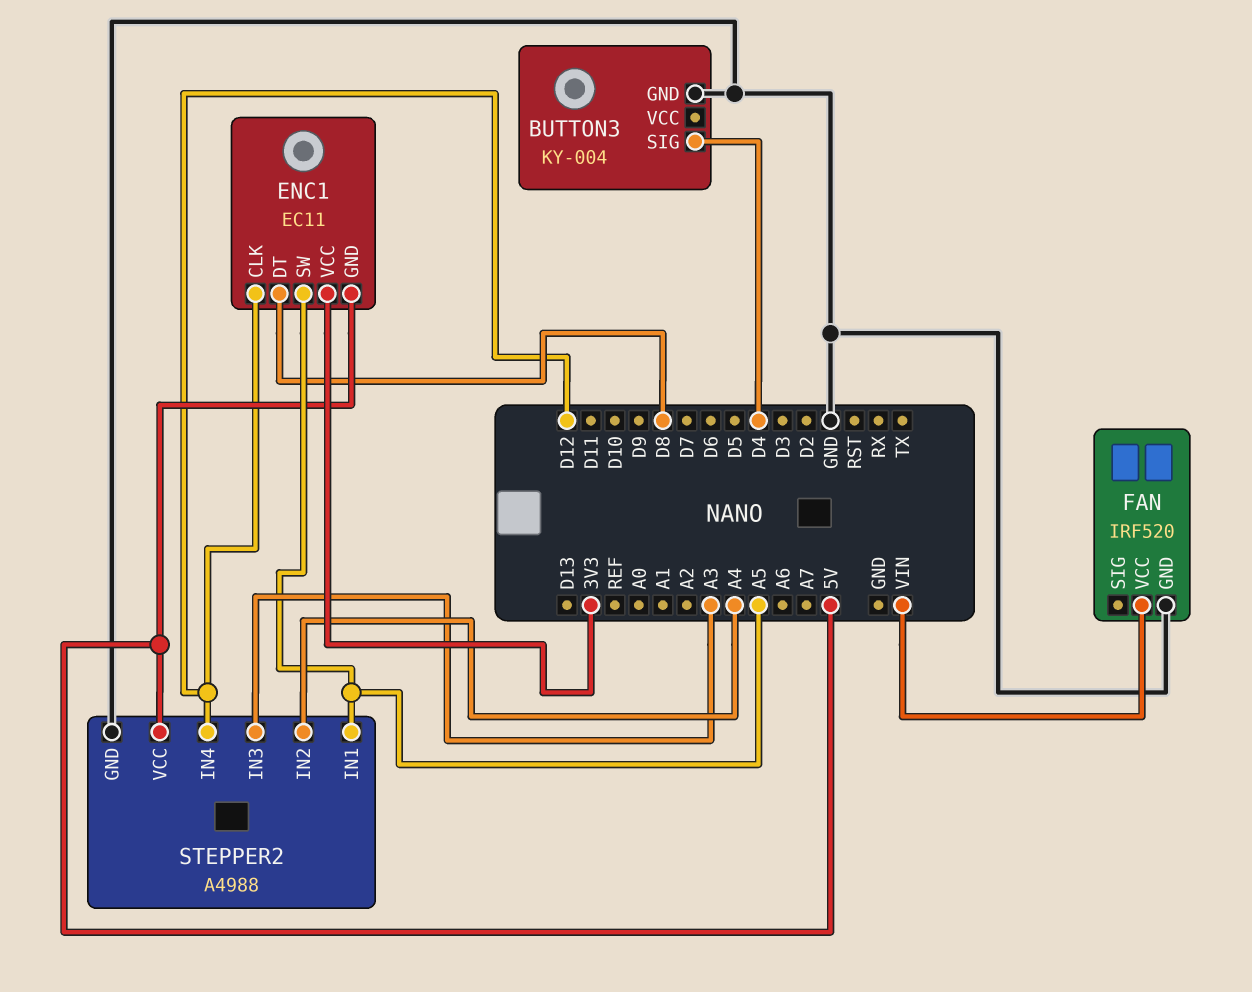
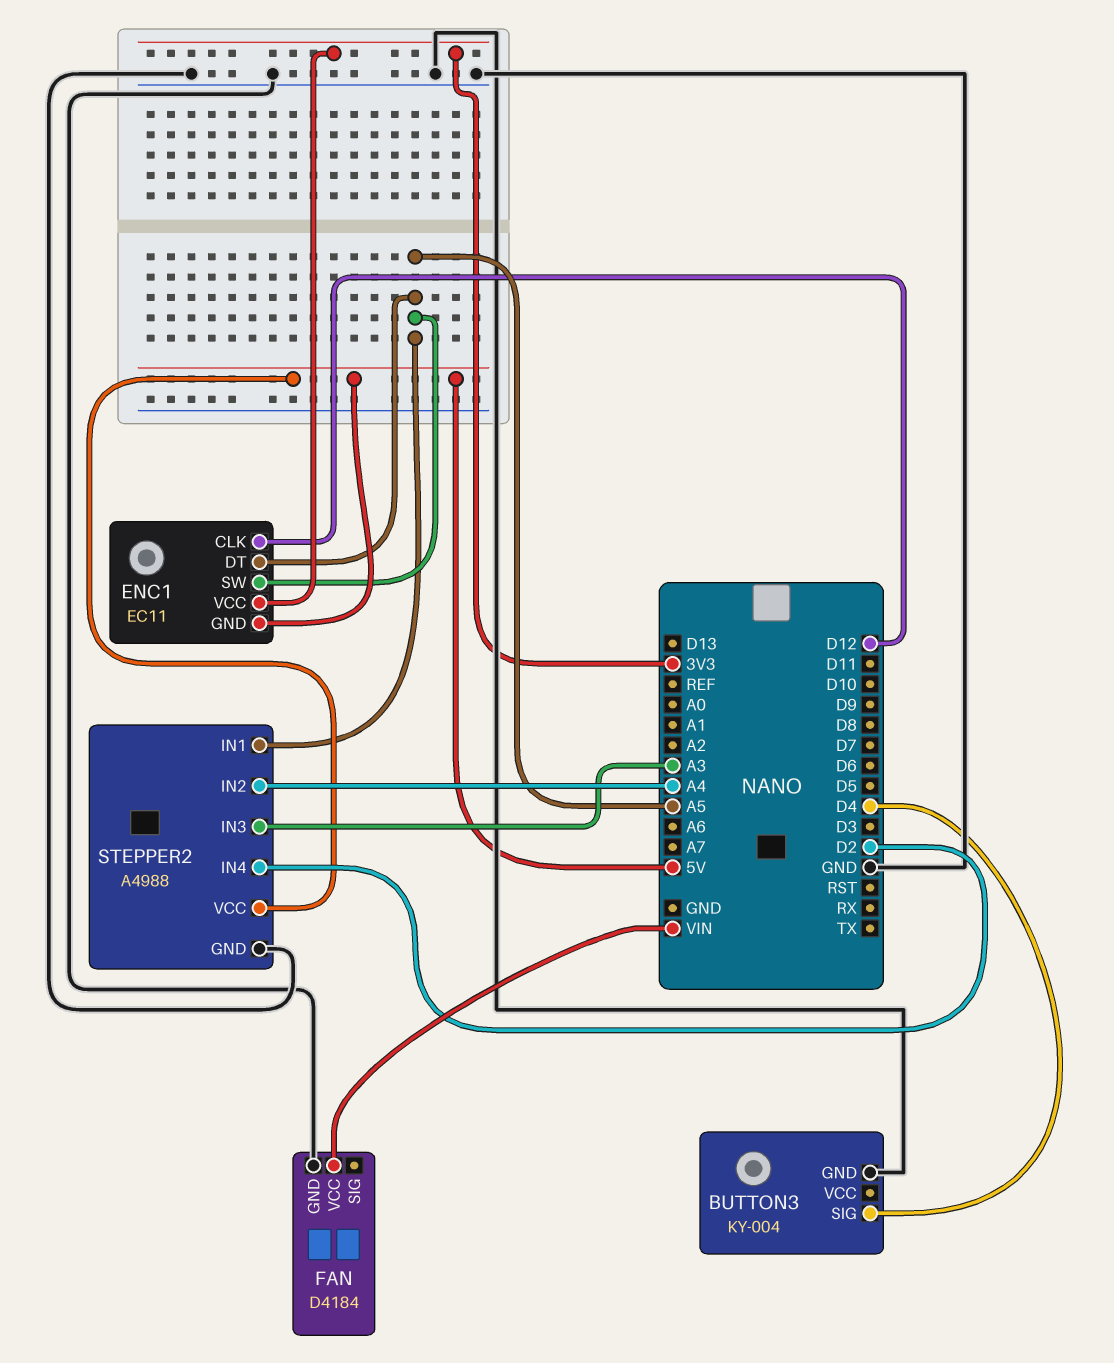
ENC1 pin DT: D8 -> A5
FAN: IRF520 -> D4184
STEPPER2 pin IN4: D12 -> D2

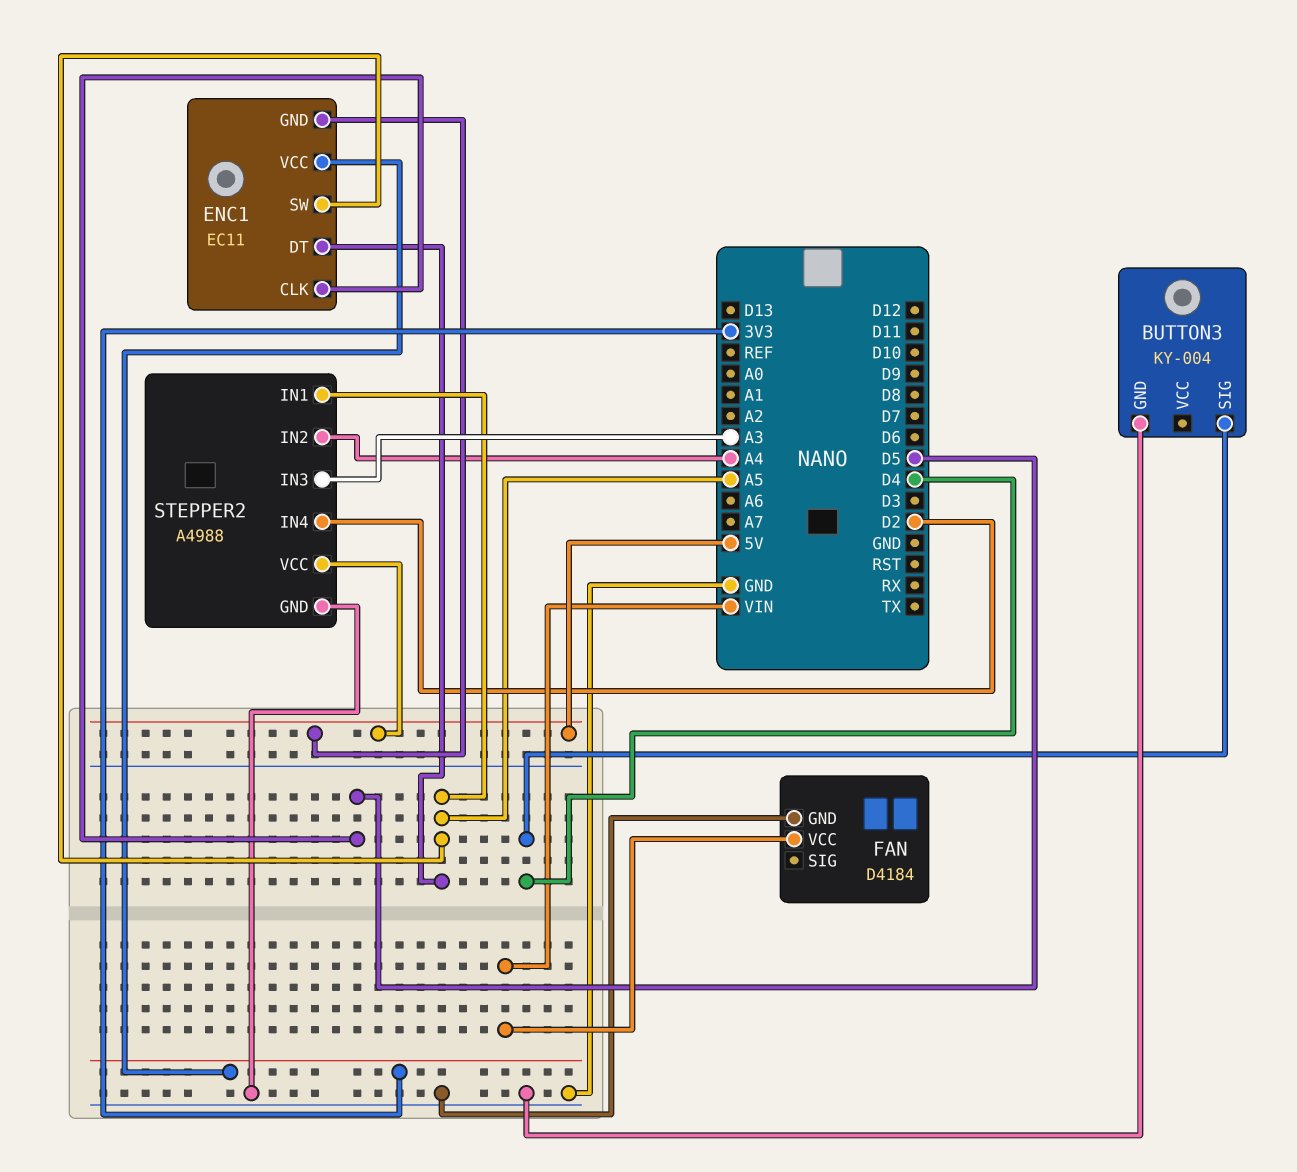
ENC1 pin CLK: D12 -> D5

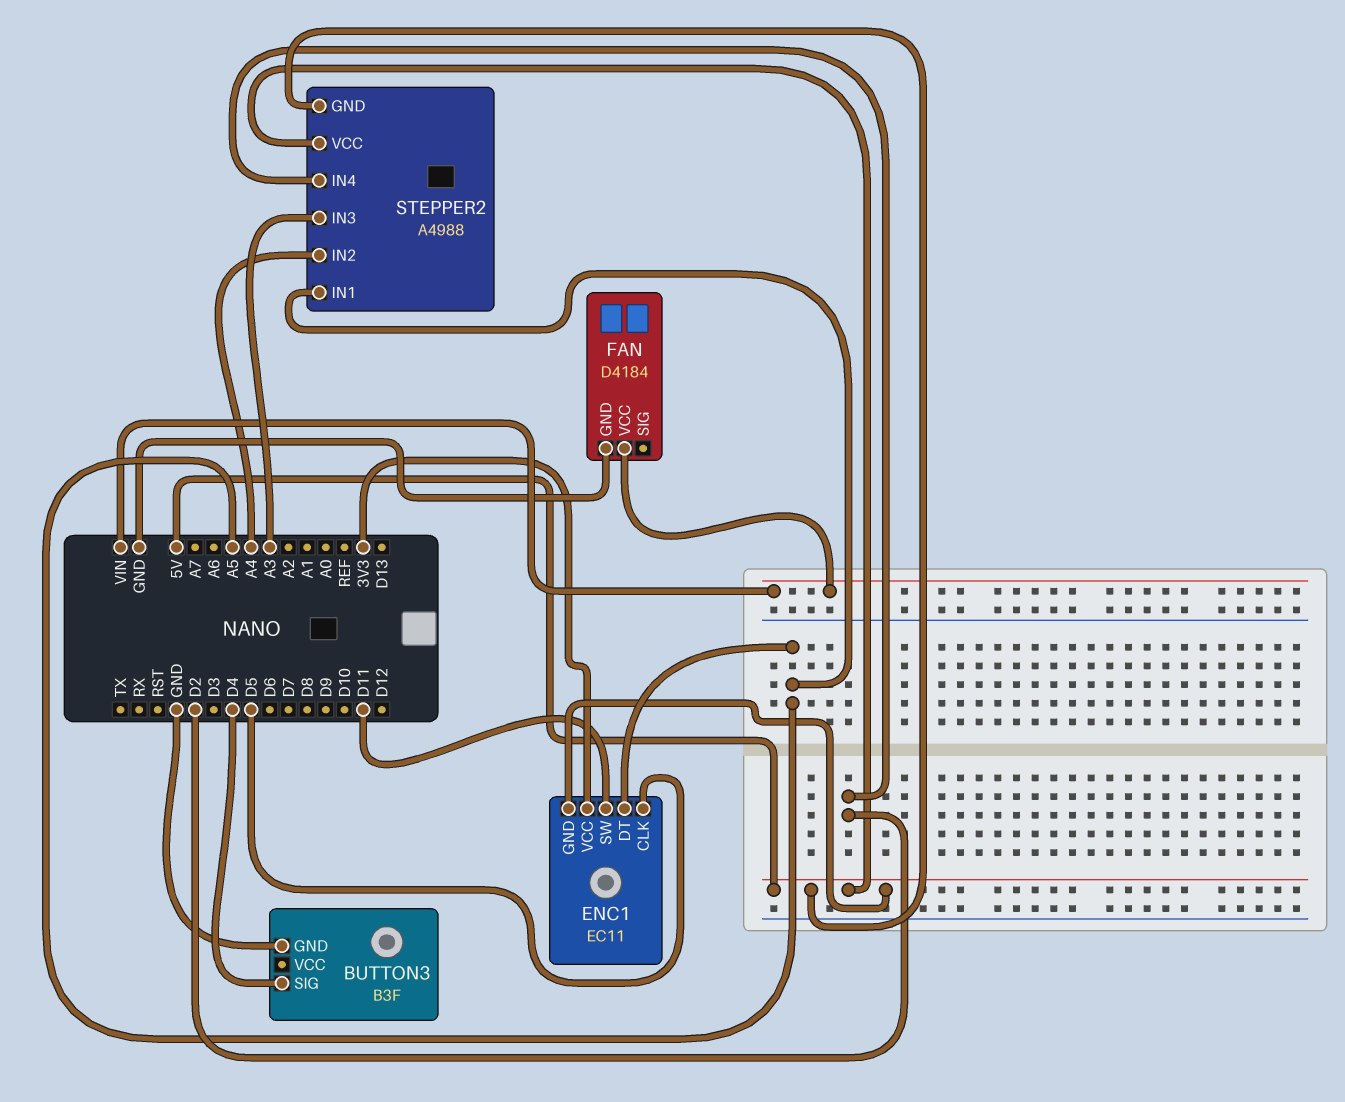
BUTTON3: KY-004 -> B3F
ENC1 pin SW: A5 -> D11
STEPPER2 pin GND: GND -> 5V

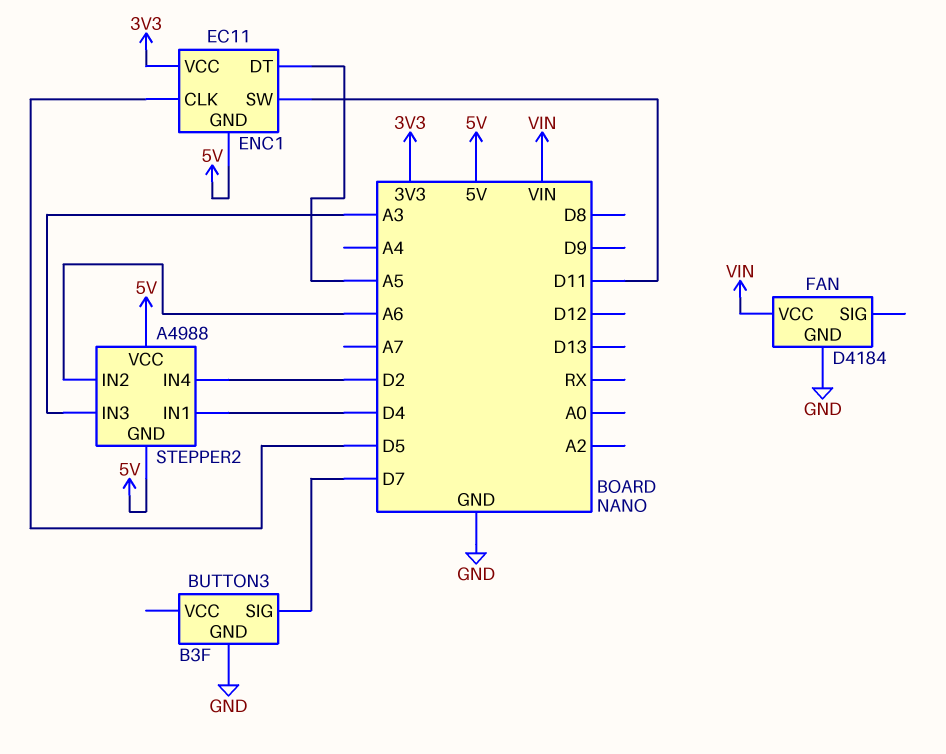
BUTTON3 pin SIG: D4 -> D7
STEPPER2 pin IN1: A5 -> D4
STEPPER2 pin IN2: A4 -> A6

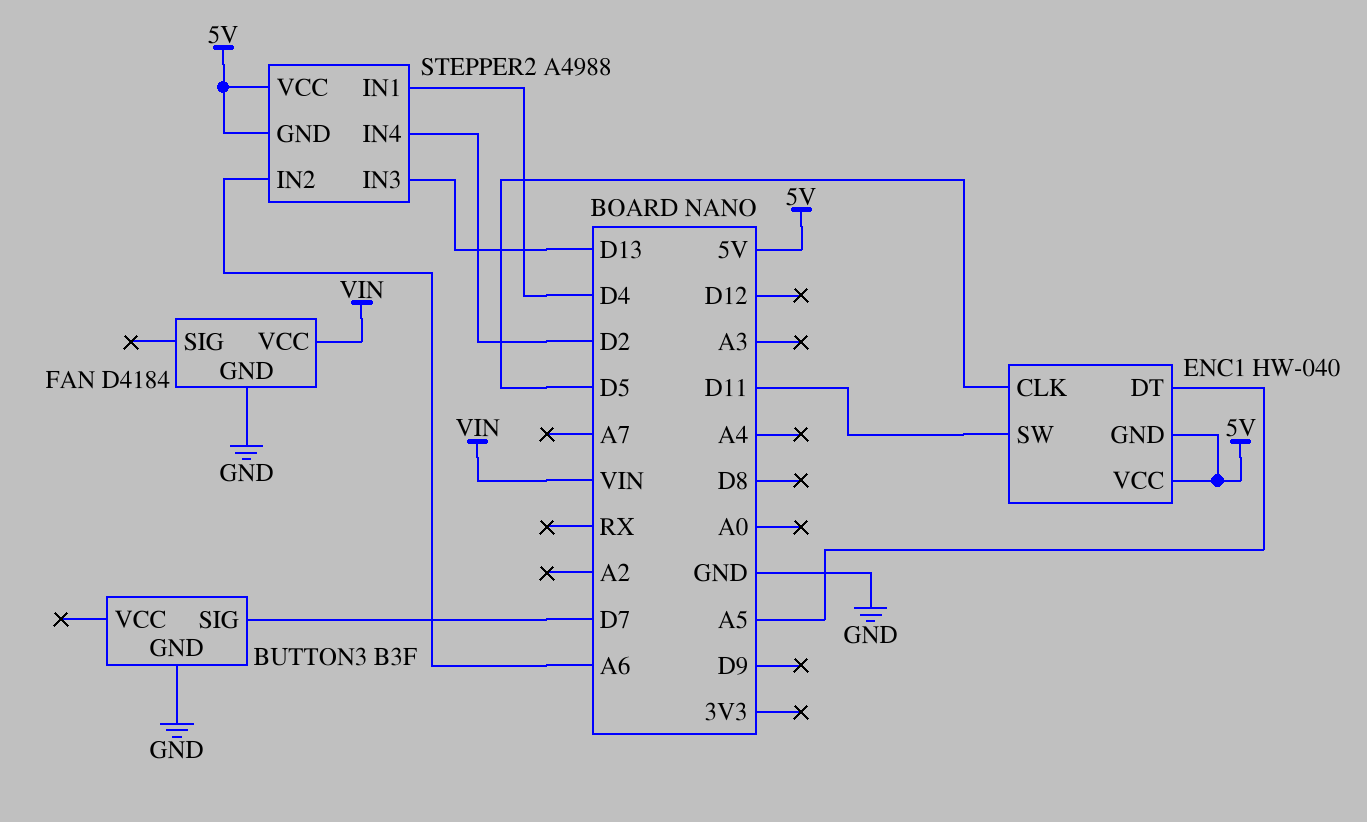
ENC1: EC11 -> HW-040
ENC1 pin VCC: 3V3 -> 5V
STEPPER2 pin IN3: A3 -> D13

